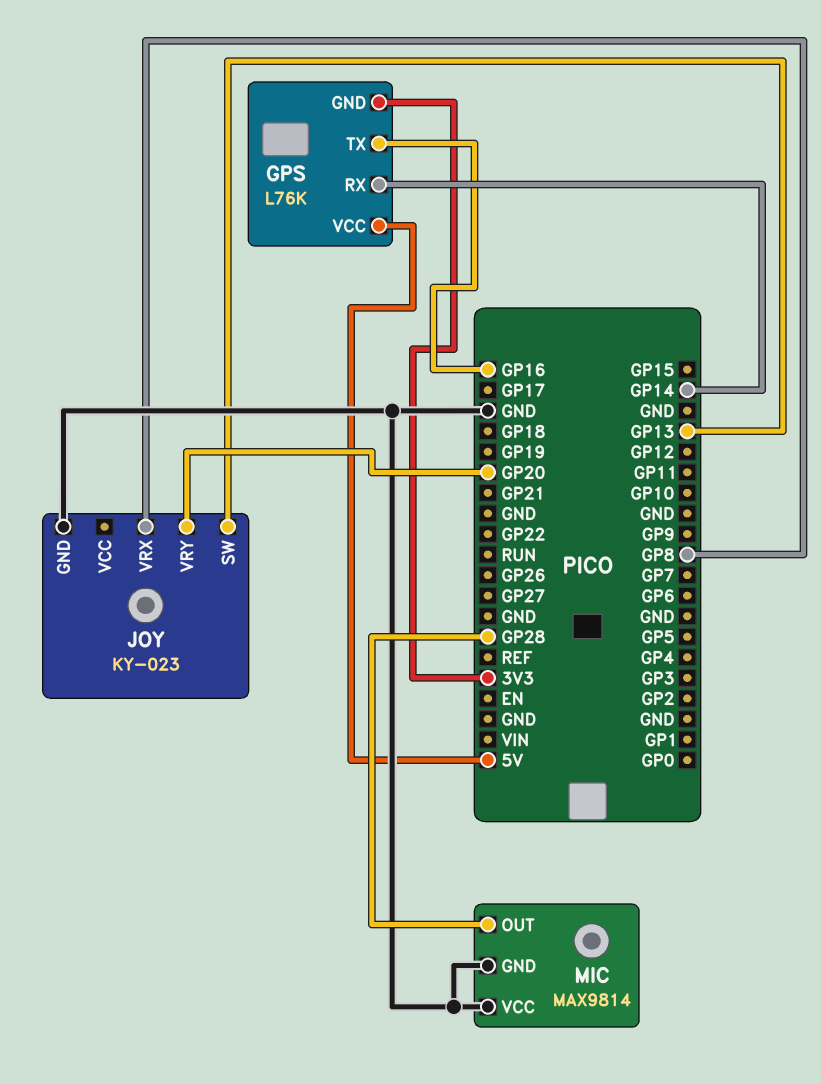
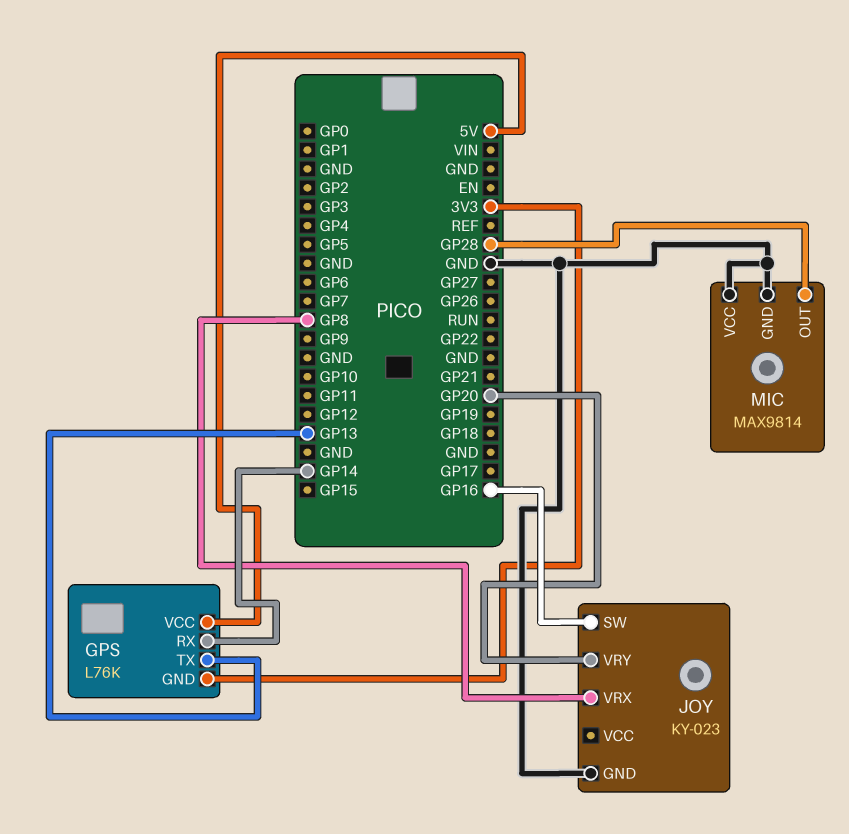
GPS pin TX: GP16 -> GP13
JOY pin SW: GP13 -> GP16

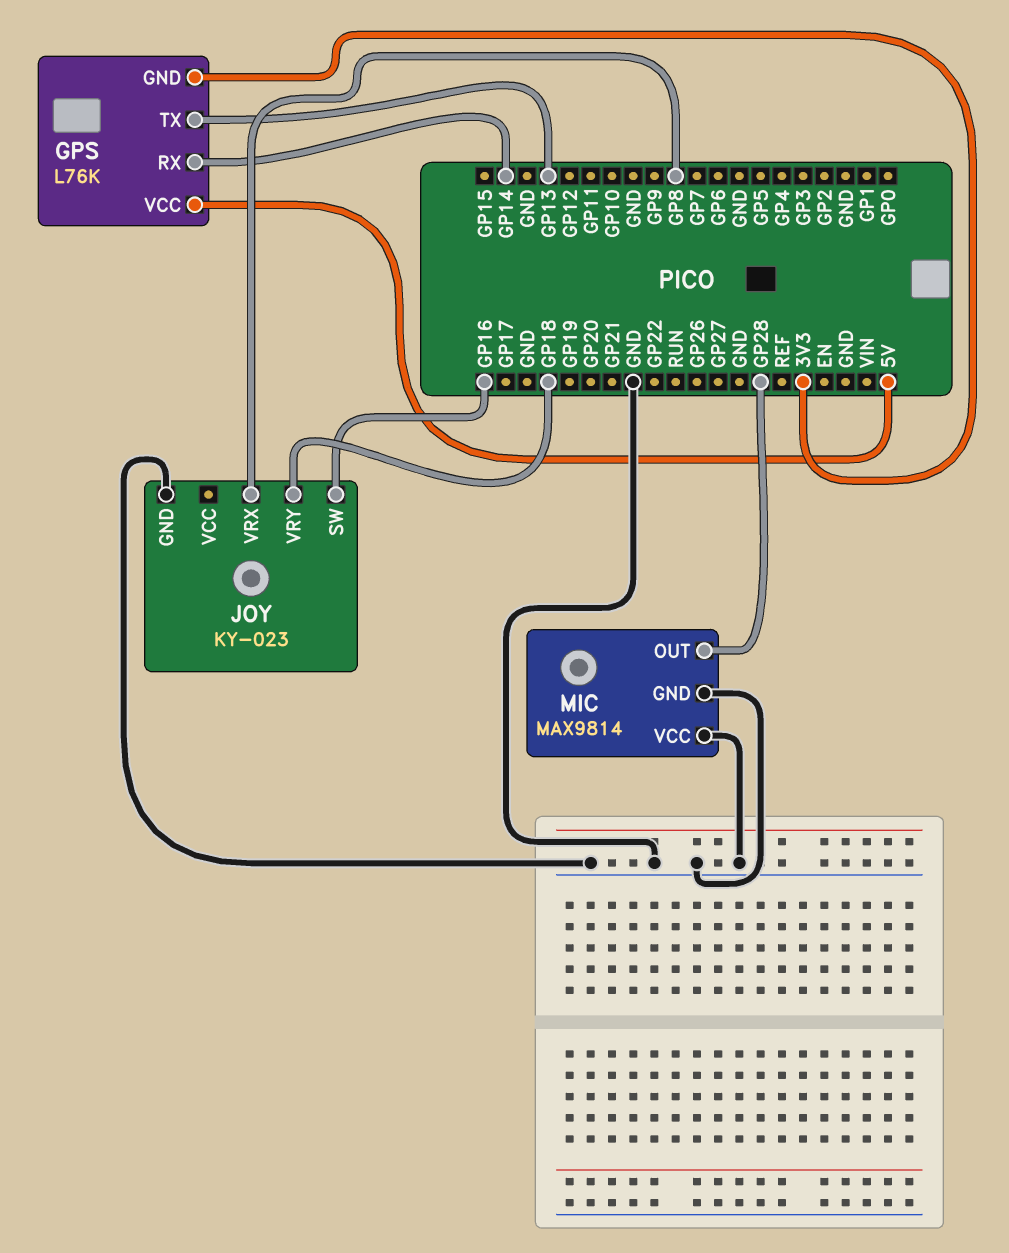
JOY pin VRY: GP20 -> GP18

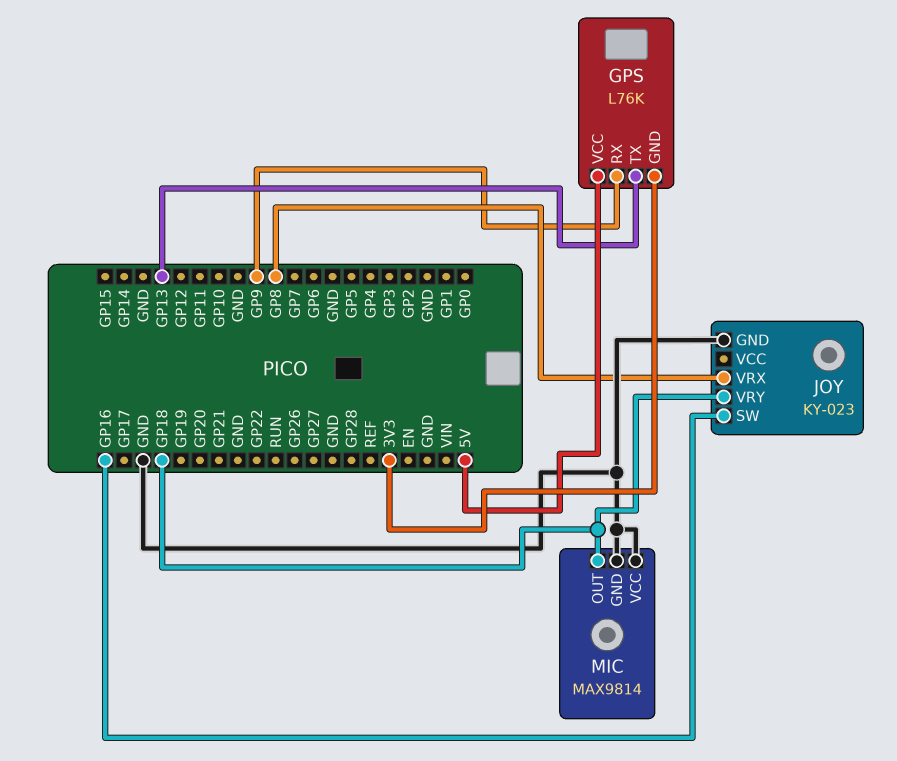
GPS pin RX: GP14 -> GP9
MIC pin OUT: GP28 -> GP18

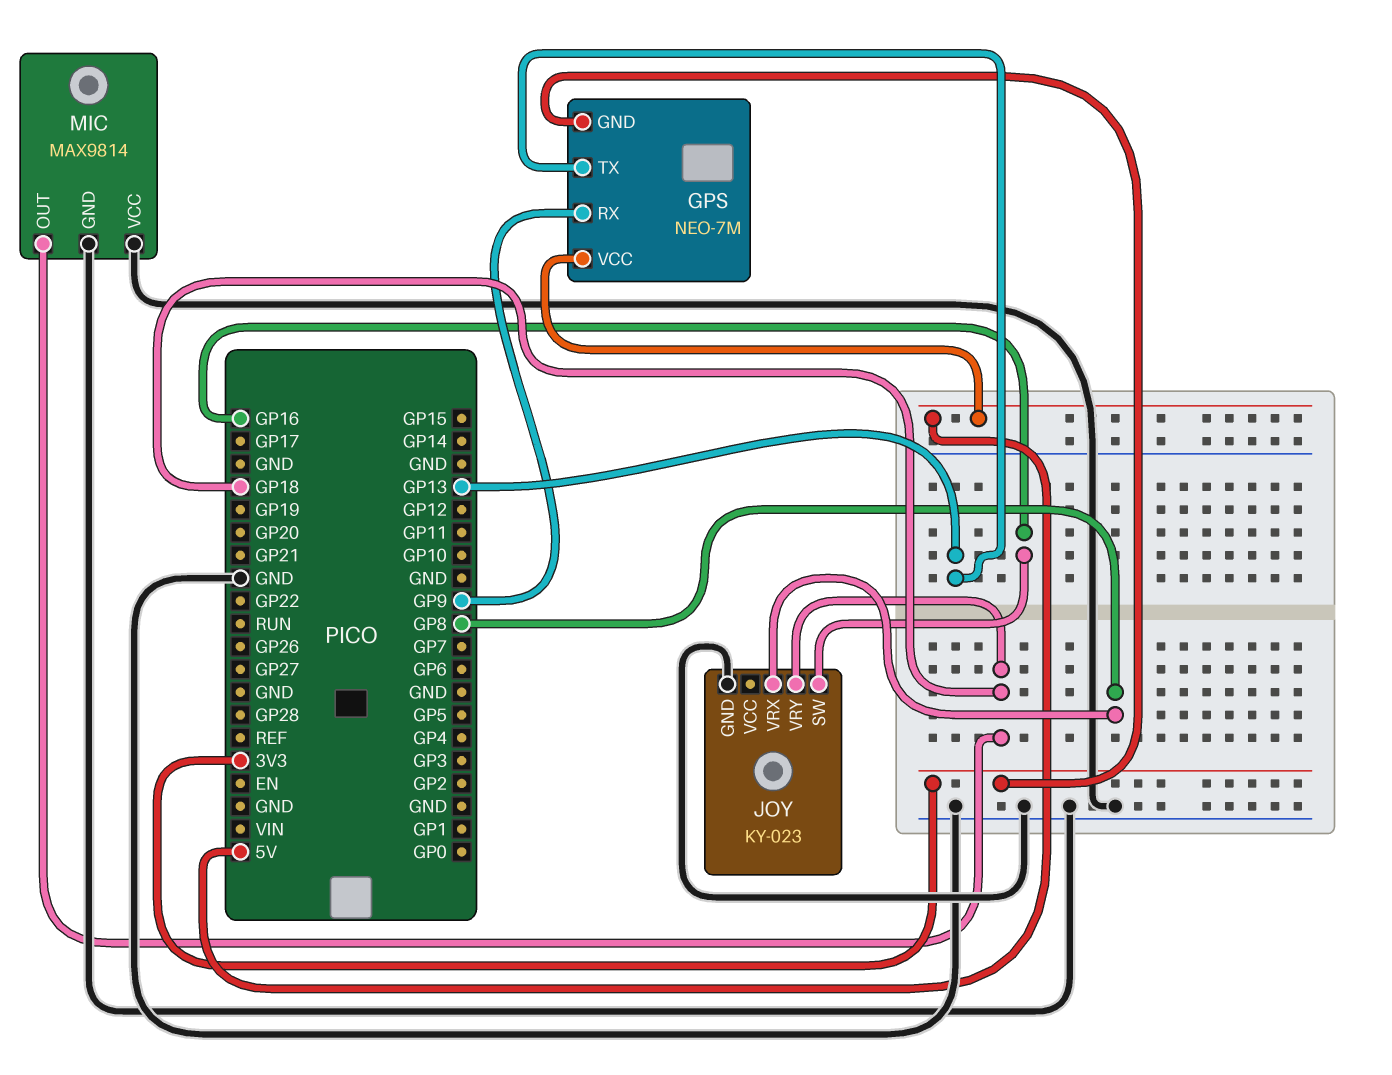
GPS: L76K -> NEO-7M

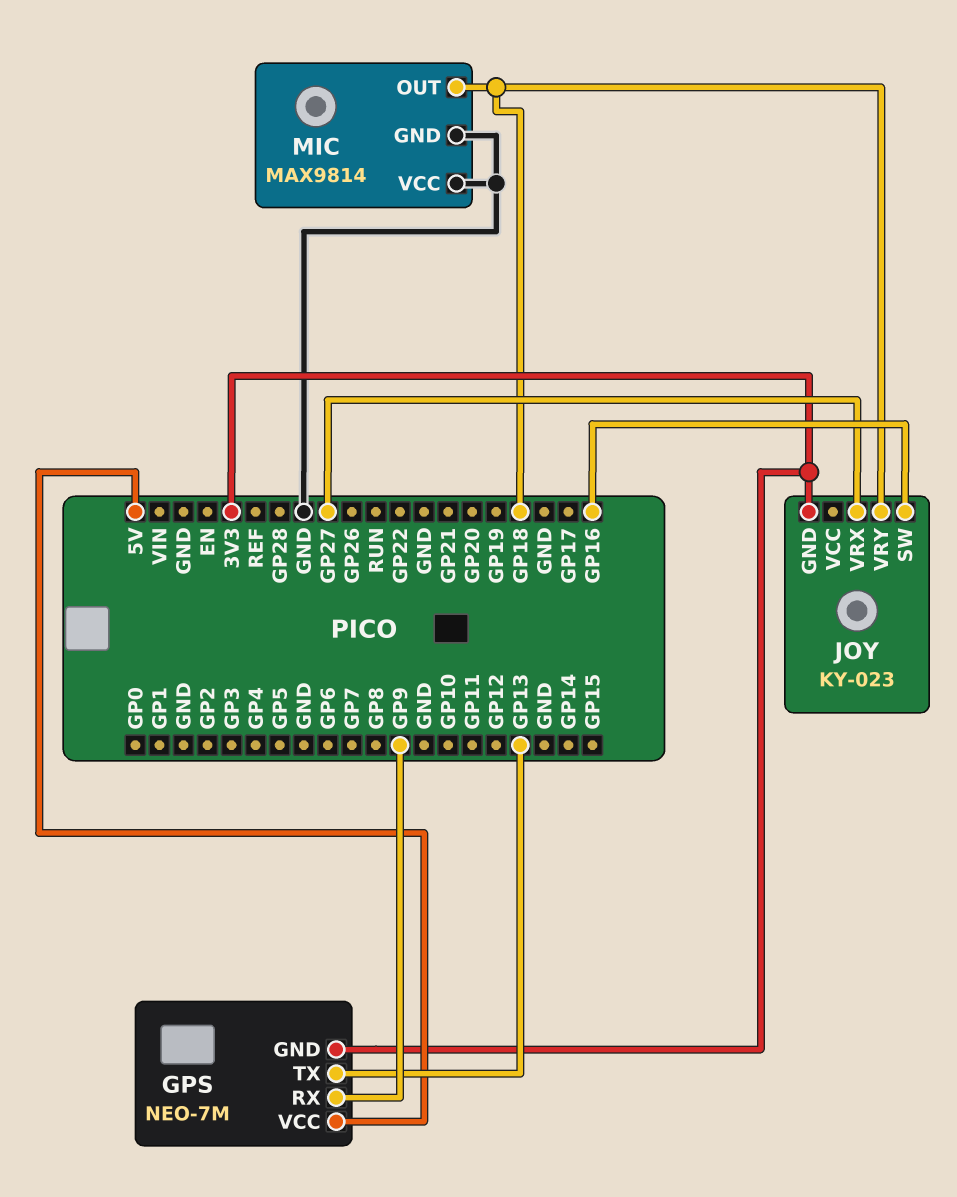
JOY pin GND: GND -> 3V3
JOY pin VRX: GP8 -> GP27

